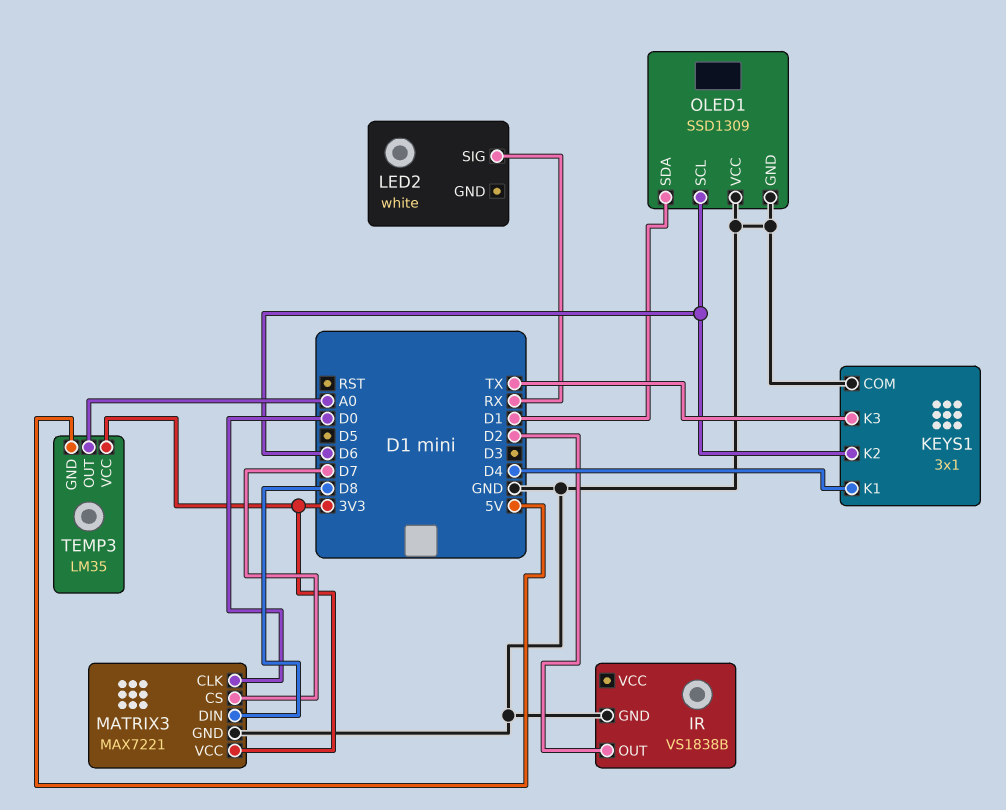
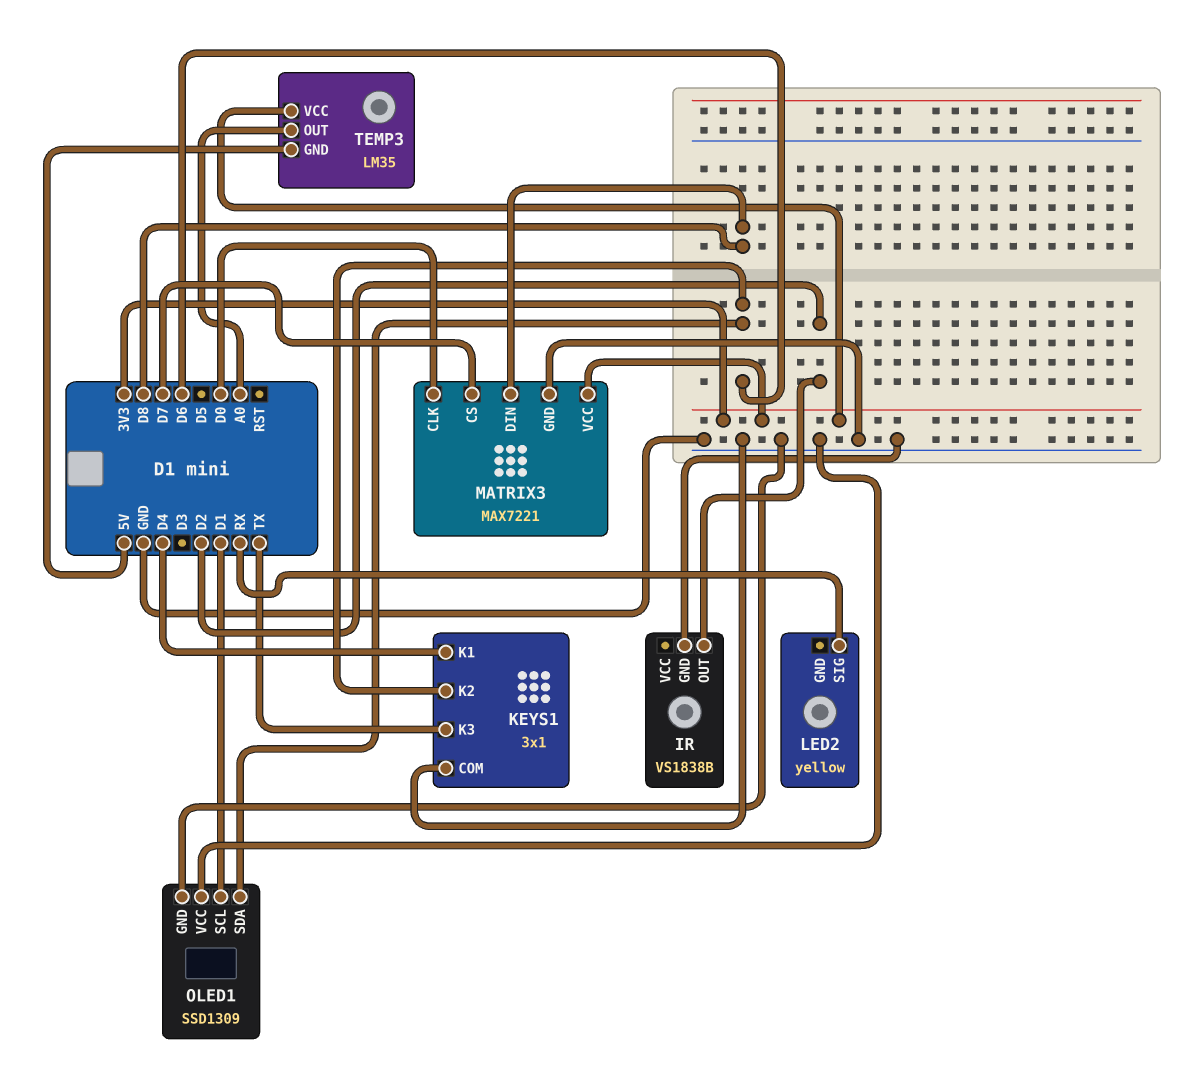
LED2: white -> yellow
OLED1 pin SCL: D6 -> D1
OLED1 pin SDA: D1 -> D6

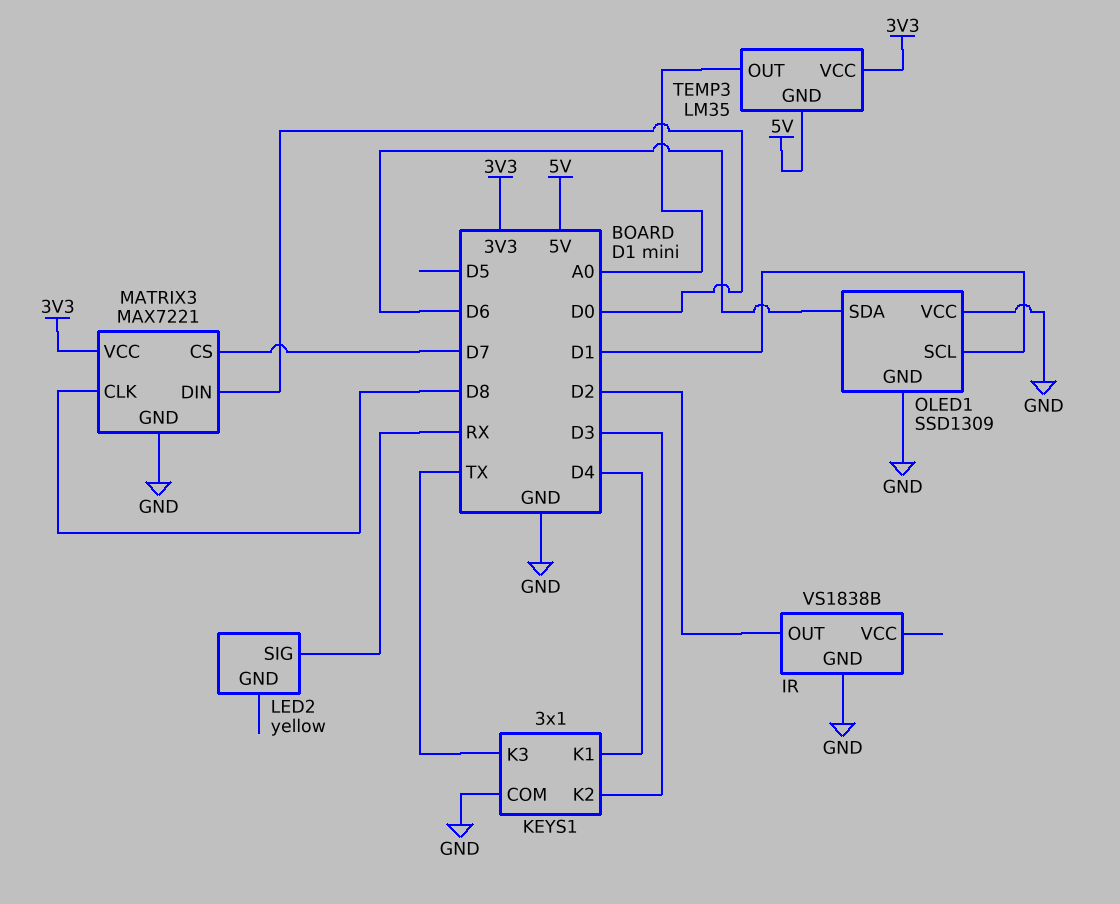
KEYS1 pin K2: D6 -> D3
MATRIX3 pin CLK: D0 -> D8
MATRIX3 pin DIN: D8 -> D0

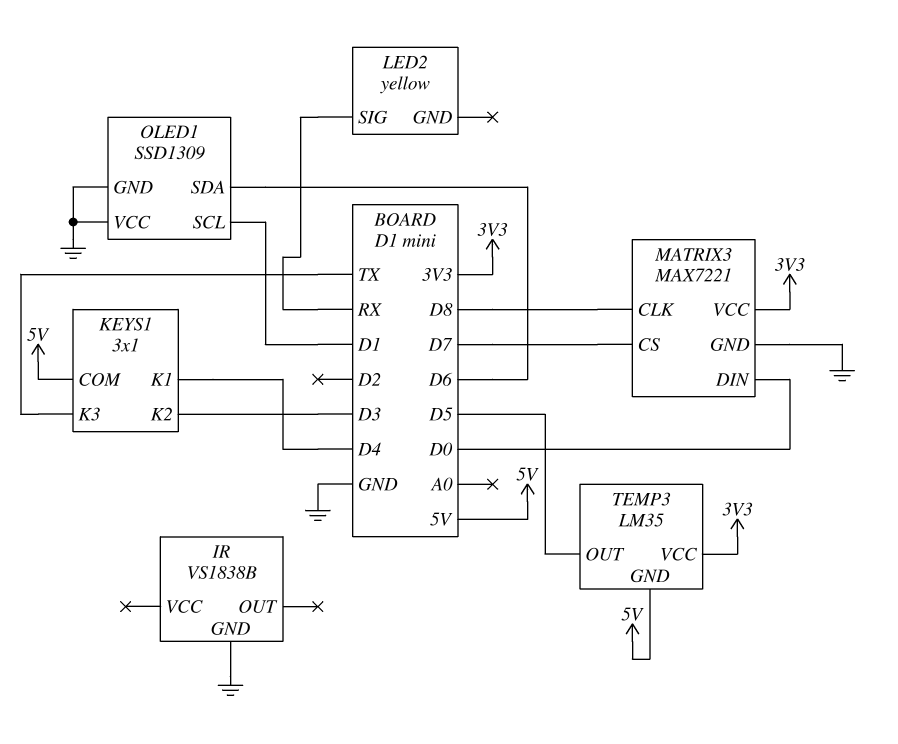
IR pin OUT: D2 -> none
KEYS1 pin COM: GND -> 5V
TEMP3 pin OUT: A0 -> D5

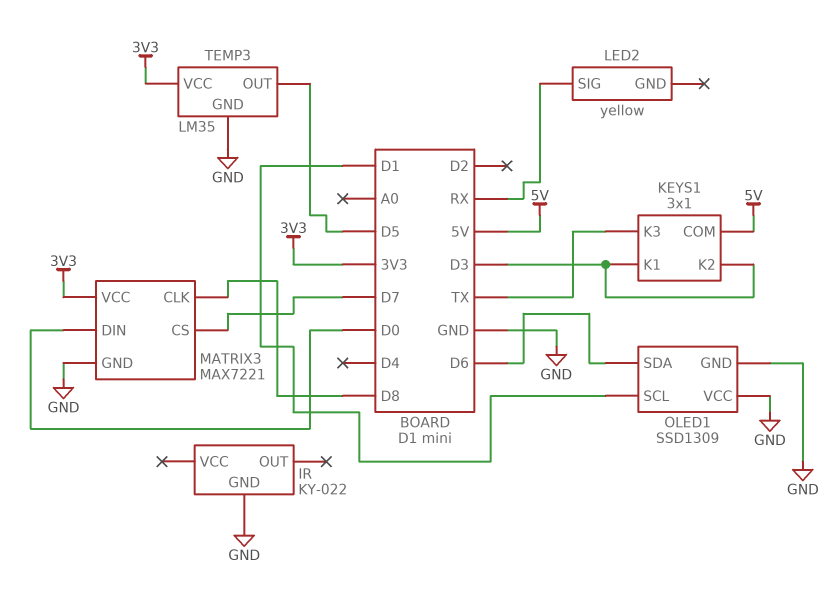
IR: VS1838B -> KY-022
KEYS1 pin K1: D4 -> D3
TEMP3 pin GND: 5V -> GND

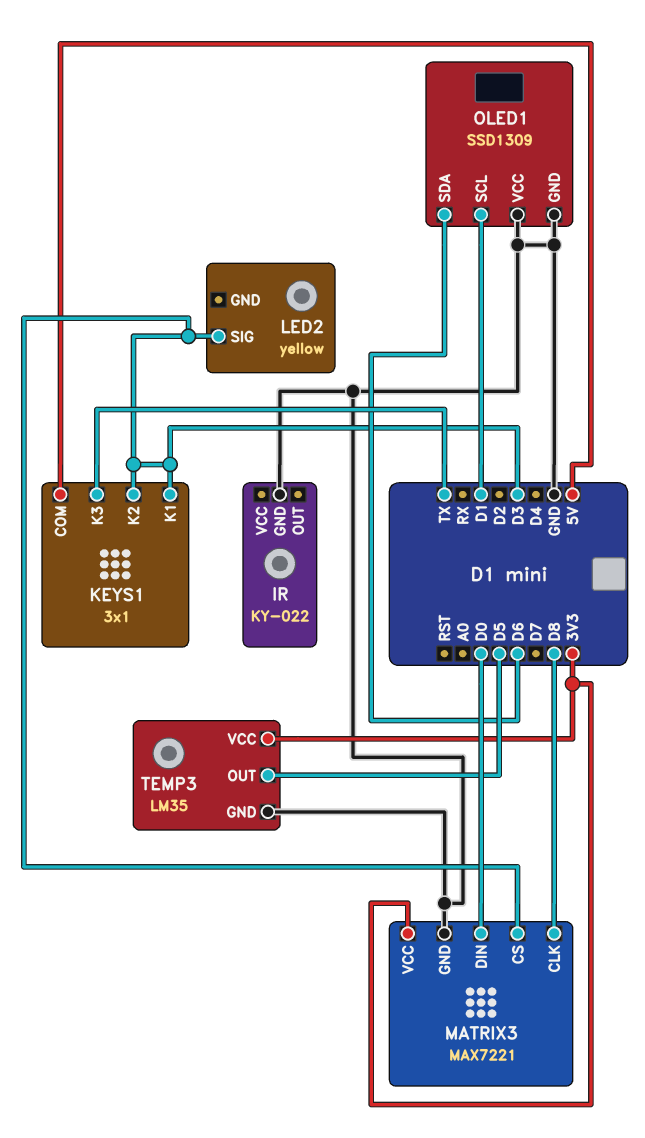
LED2 pin SIG: RX -> D3
MATRIX3 pin CS: D7 -> D3

